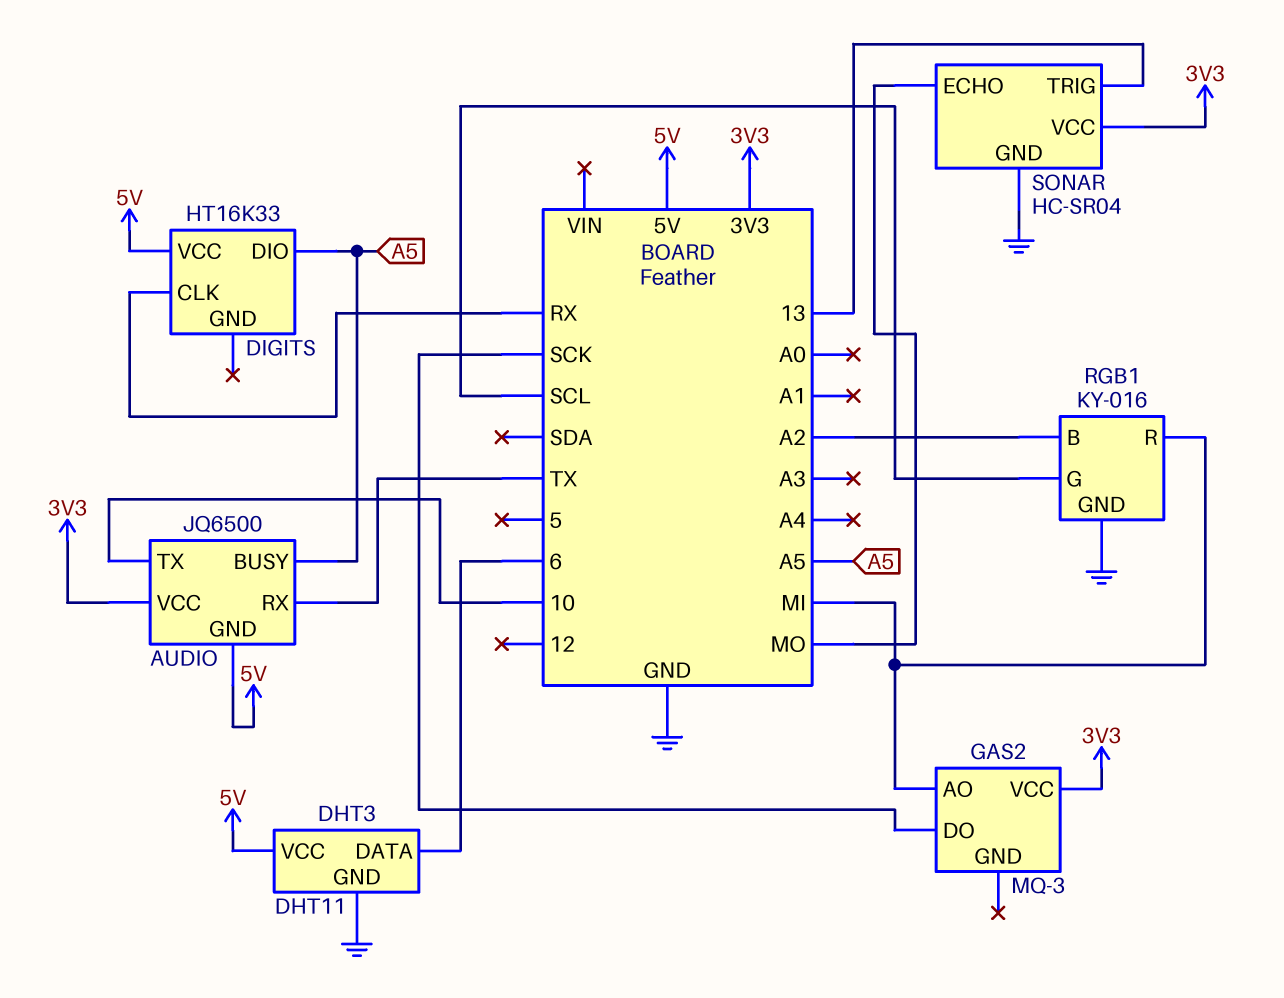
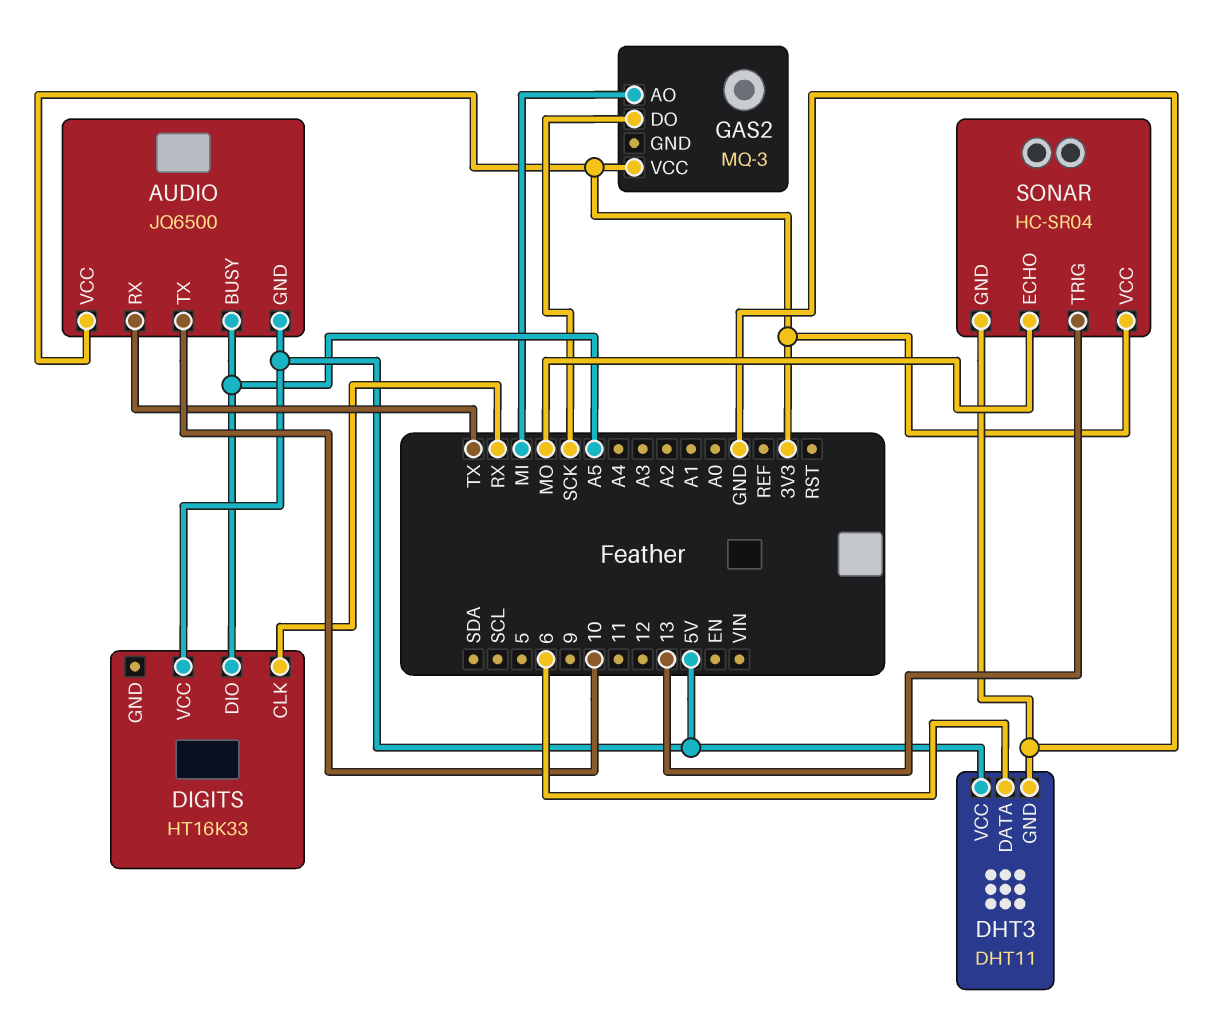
RGB1: KY-016 -> none
RGB1 pin B: A2 -> none
RGB1 pin G: SCL -> none
RGB1 pin GND: GND -> none
RGB1 pin R: MI -> none

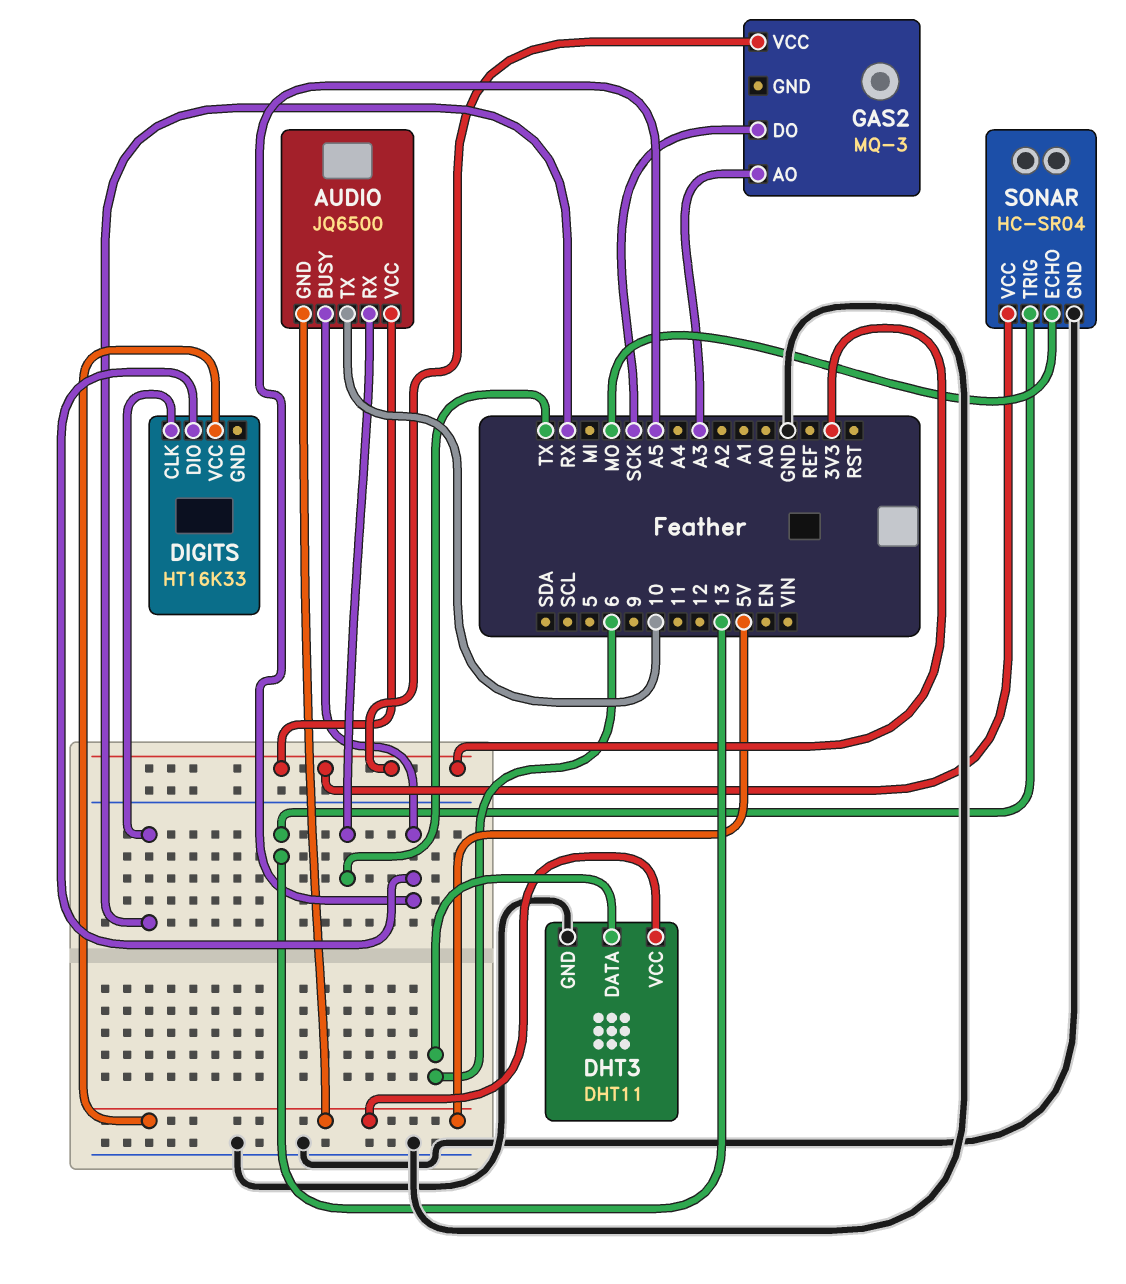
GAS2 pin AO: MI -> A3

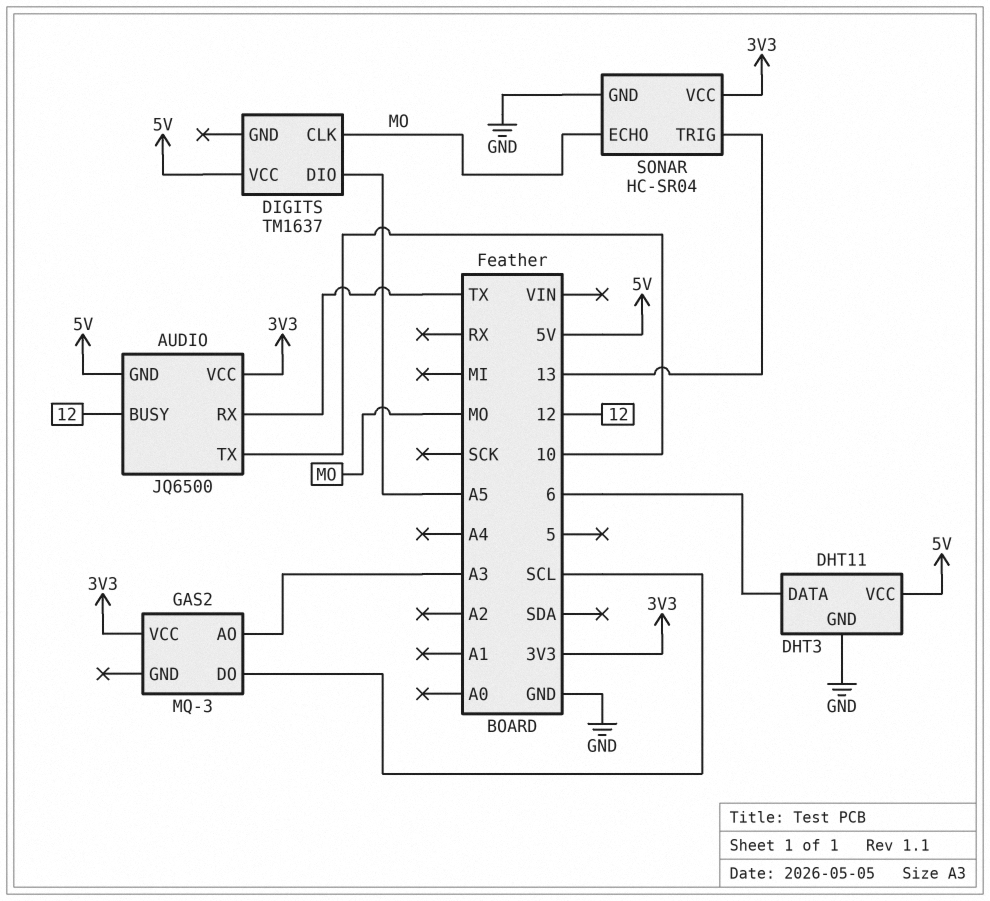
AUDIO pin BUSY: A5 -> 12
DIGITS: HT16K33 -> TM1637
DIGITS pin CLK: RX -> MO
GAS2 pin DO: SCK -> SCL

